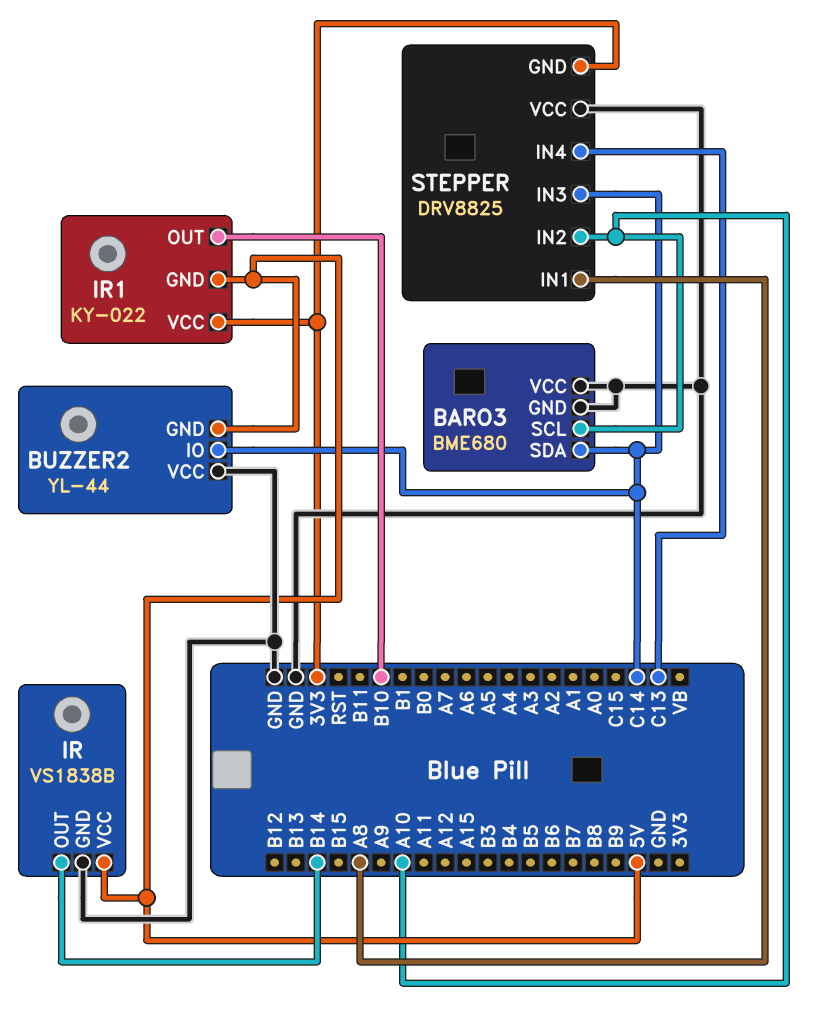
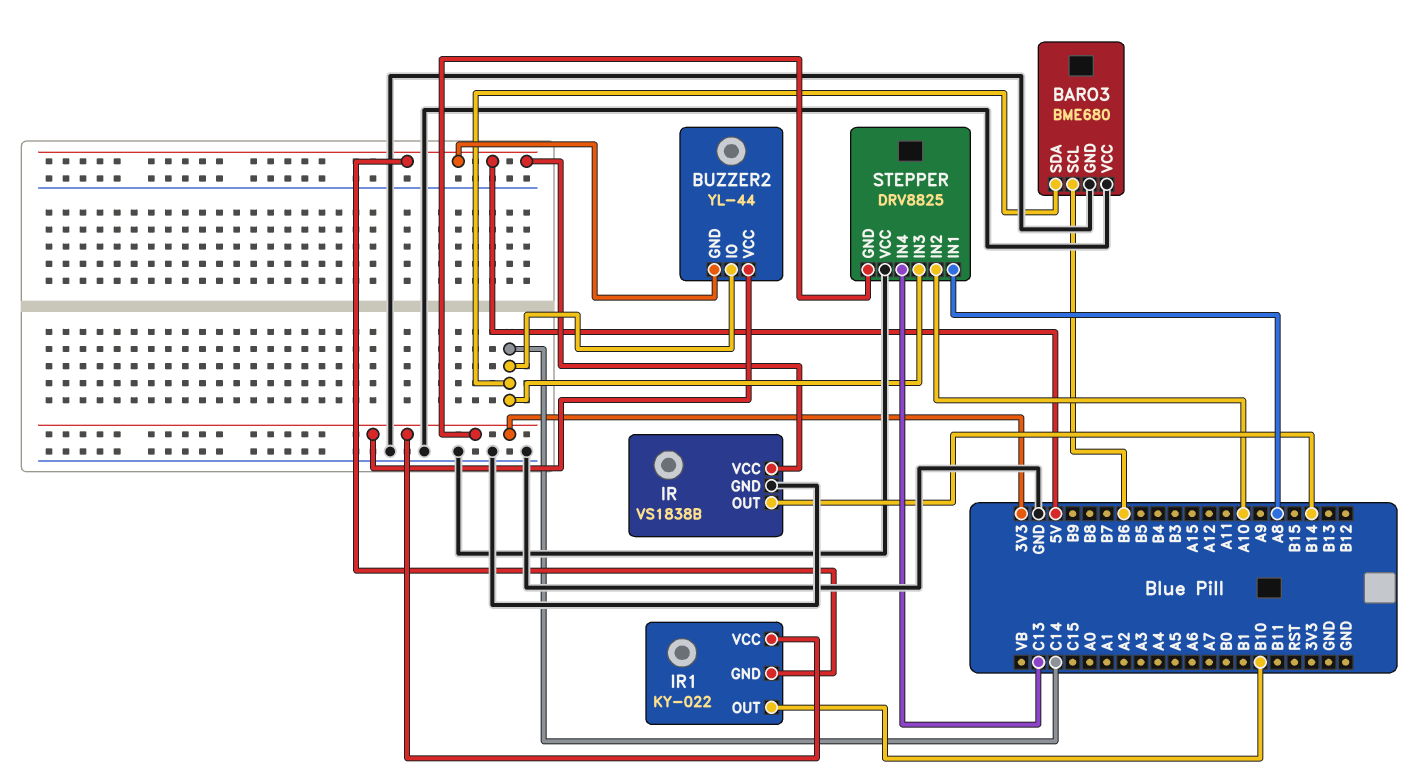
BARO3 pin SCL: A10 -> B6
BUZZER2 pin VCC: GND -> 3V3

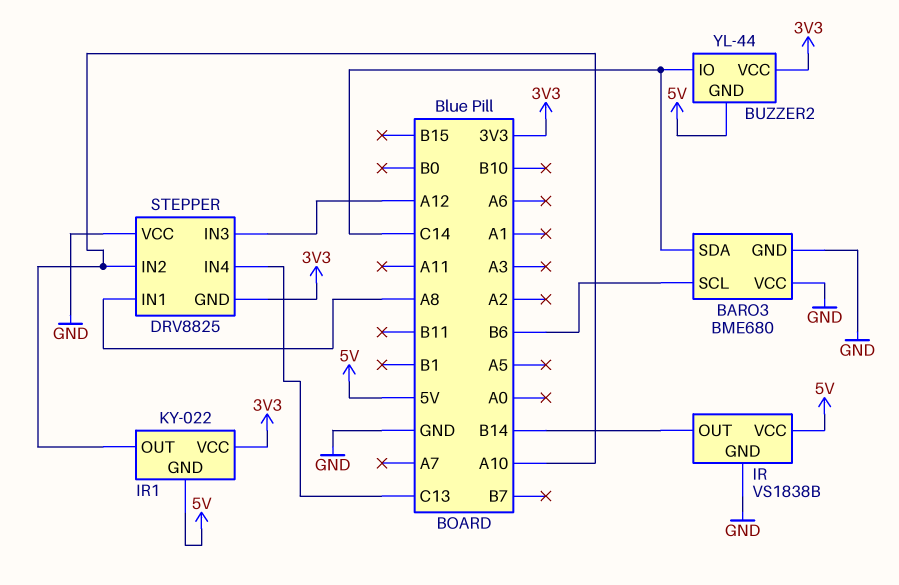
IR1 pin OUT: B10 -> A10
STEPPER pin IN3: C14 -> A12

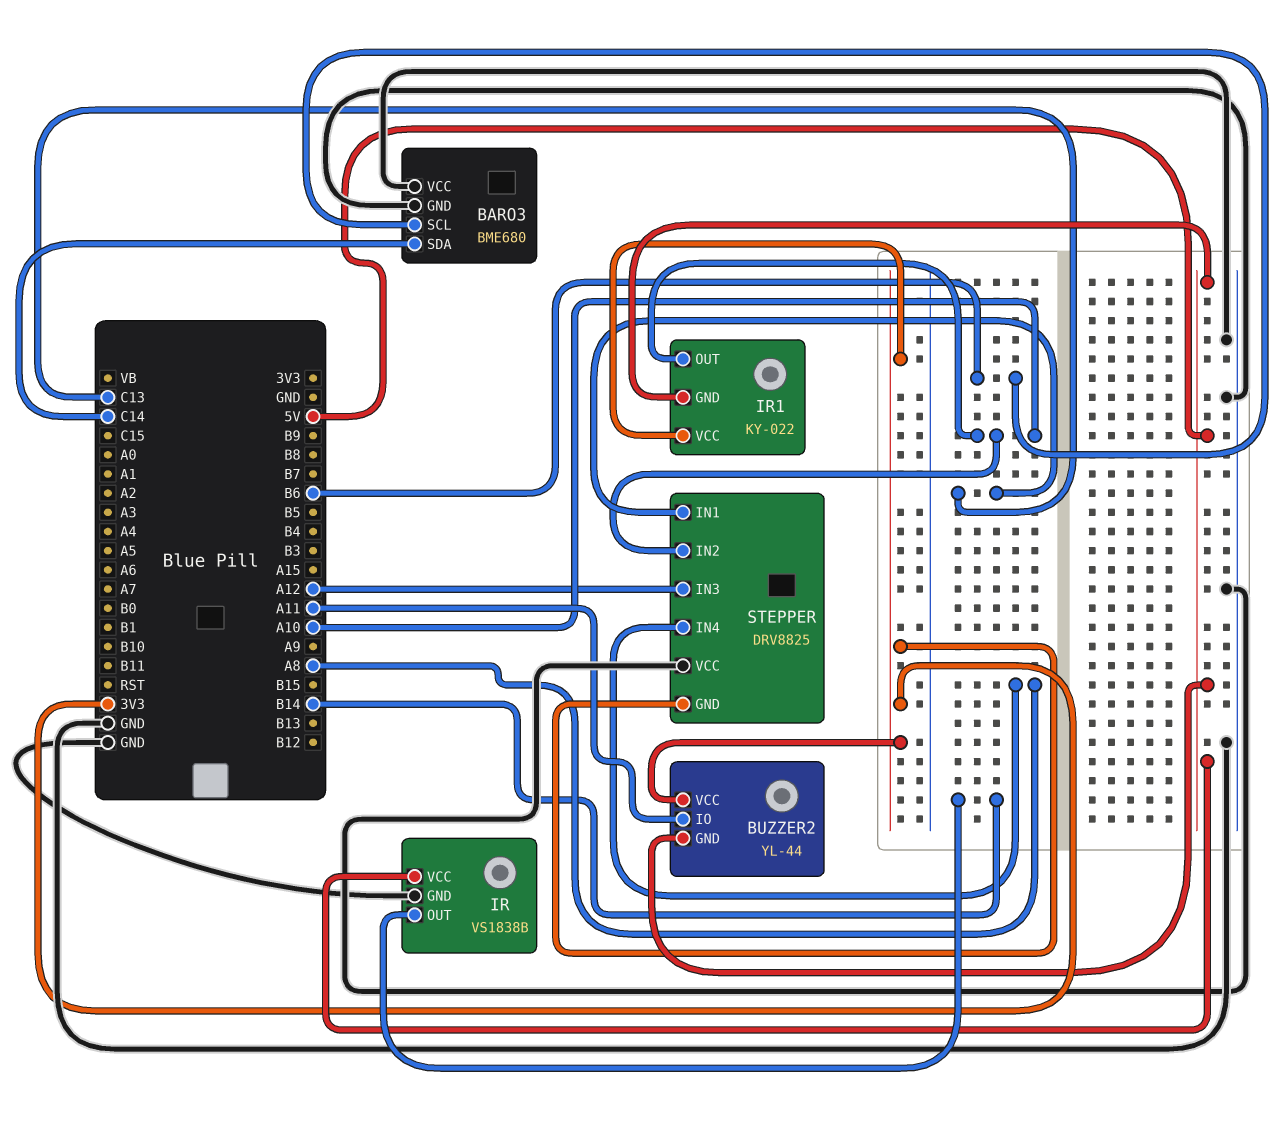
BUZZER2 pin IO: C14 -> A11
STEPPER pin IN1: A8 -> C13
STEPPER pin IN4: C13 -> A8

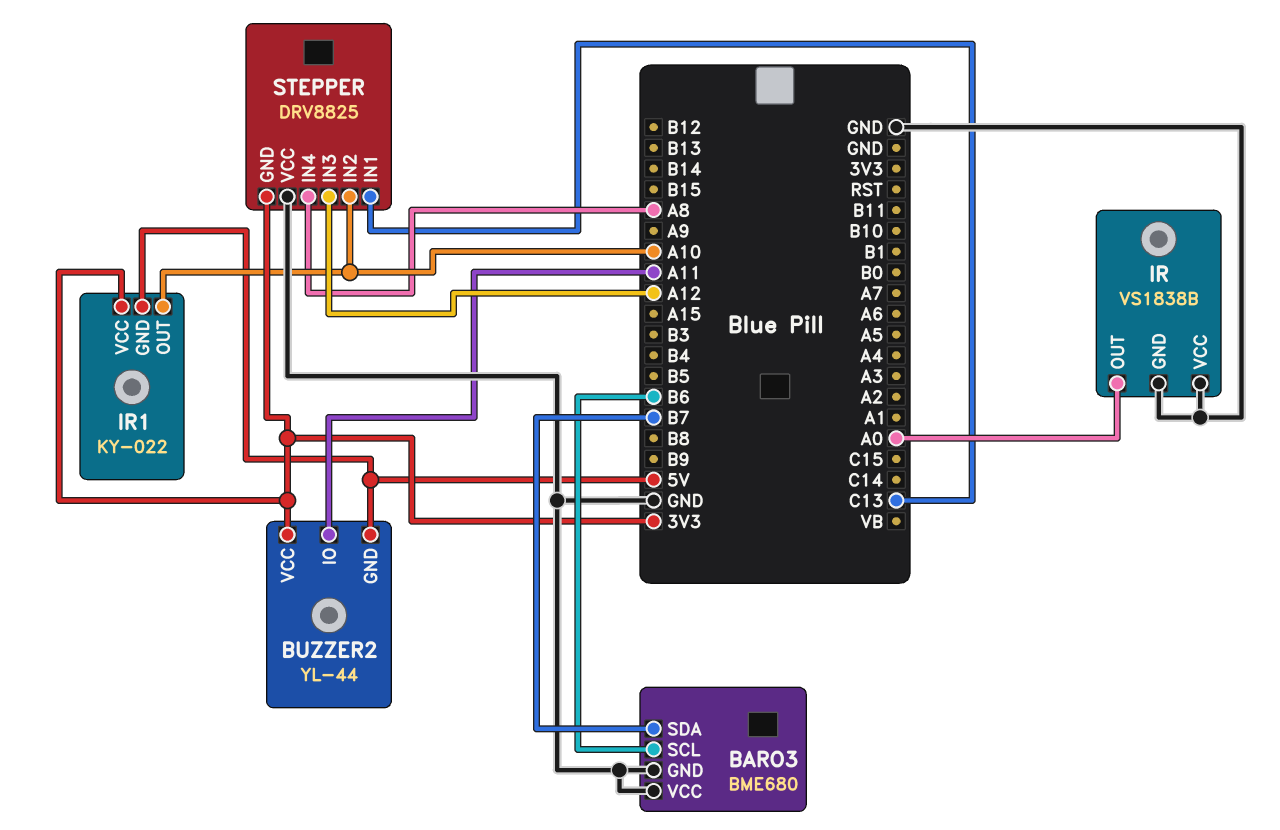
BARO3 pin SDA: C14 -> B7
IR pin OUT: B14 -> A0
IR pin VCC: 5V -> GND

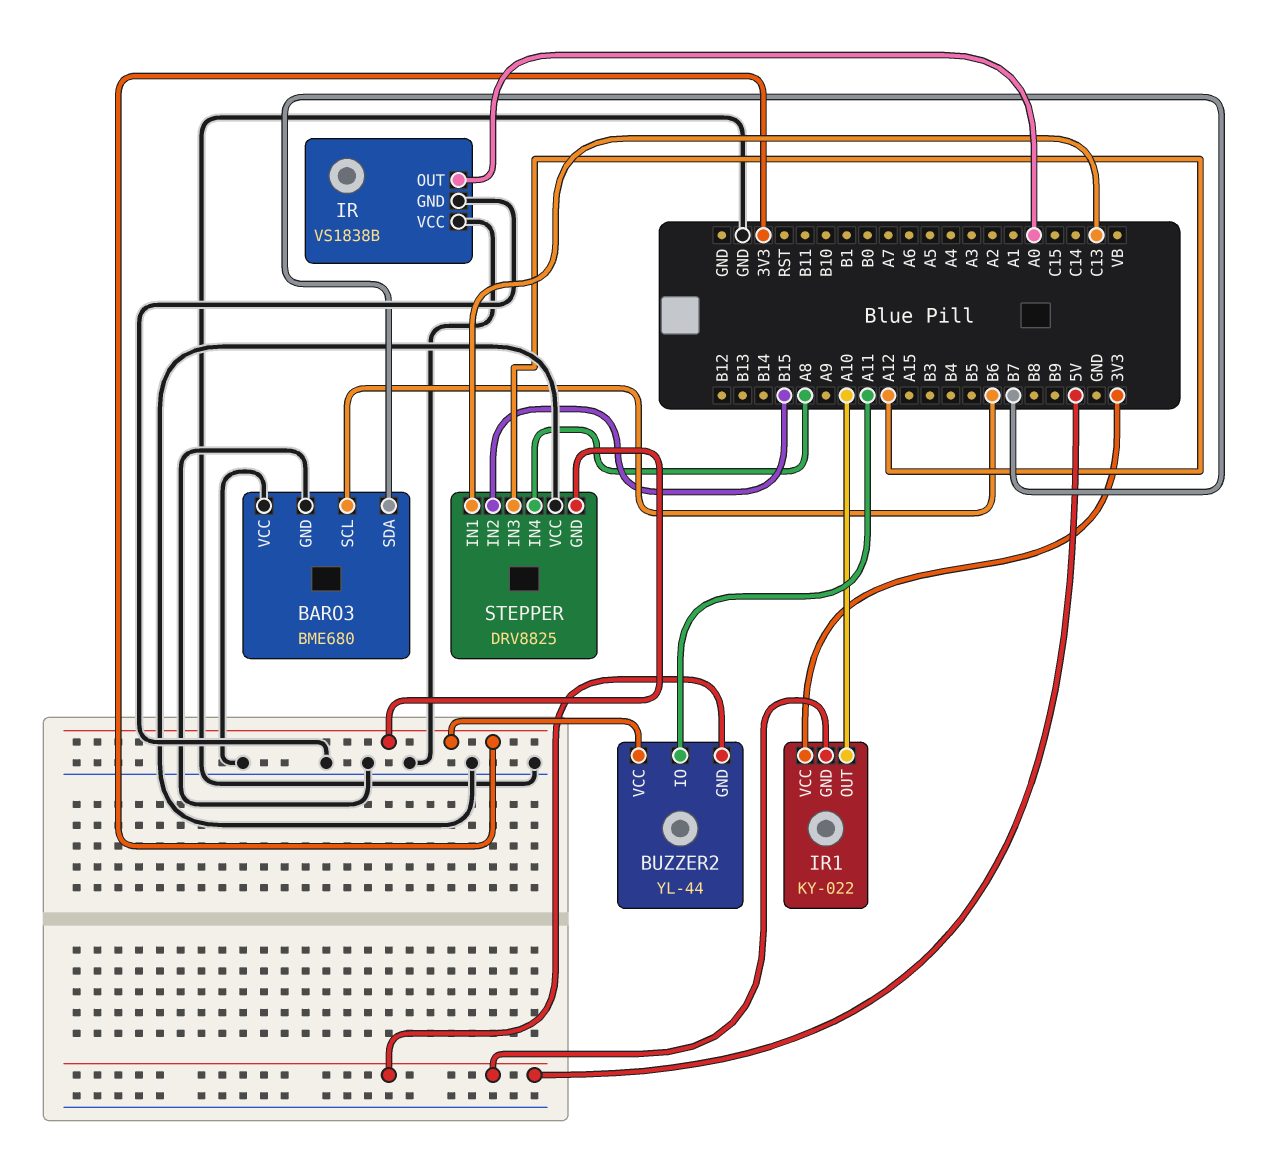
STEPPER pin IN2: A10 -> B15

